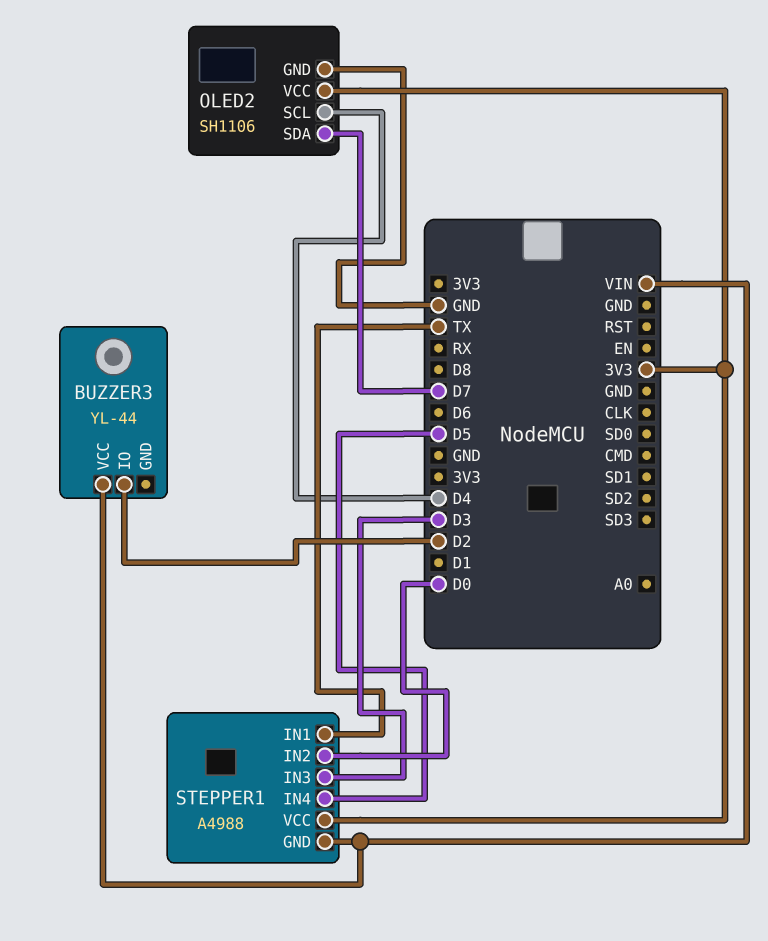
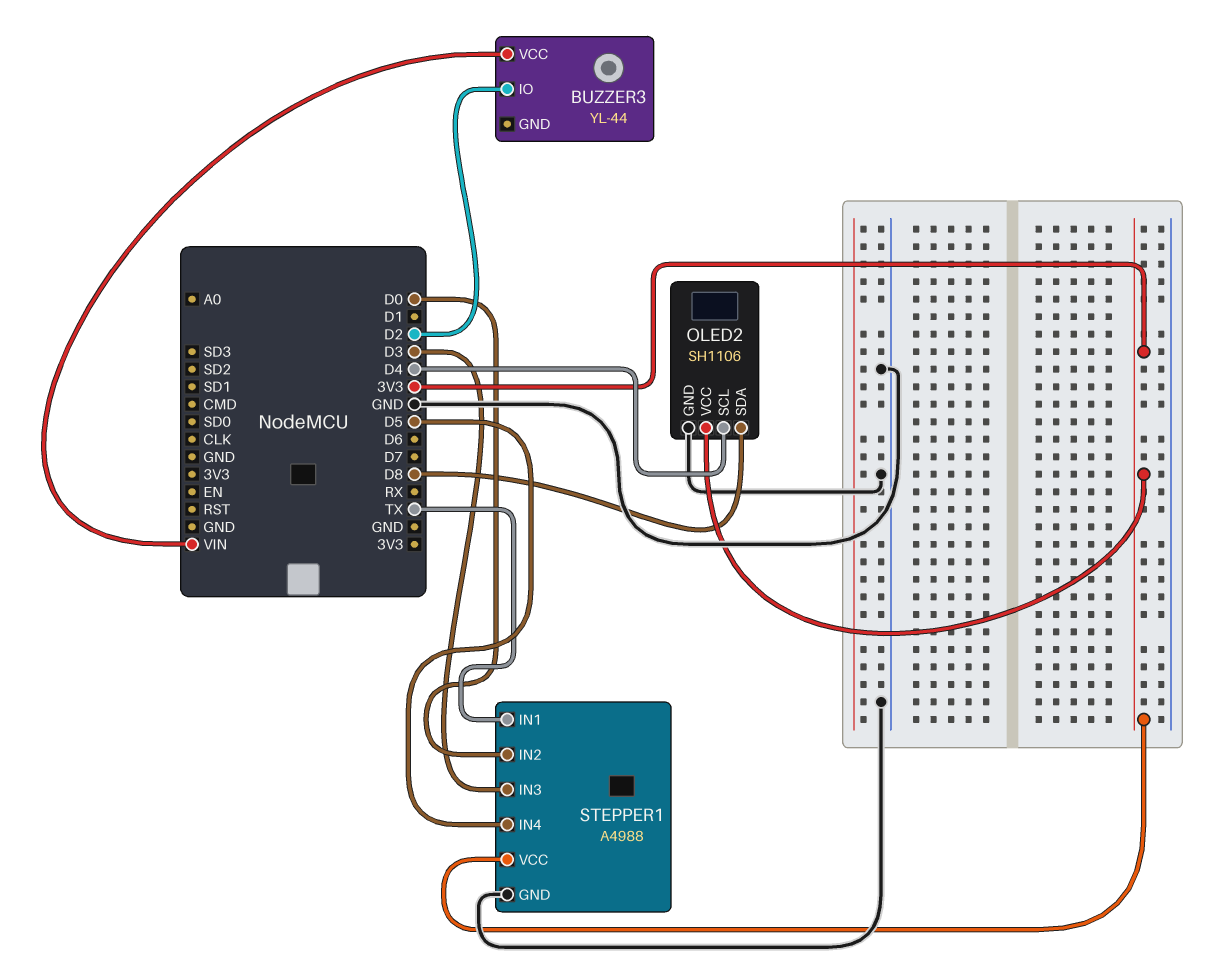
OLED2 pin SDA: D7 -> D8
STEPPER1 pin GND: VIN -> GND

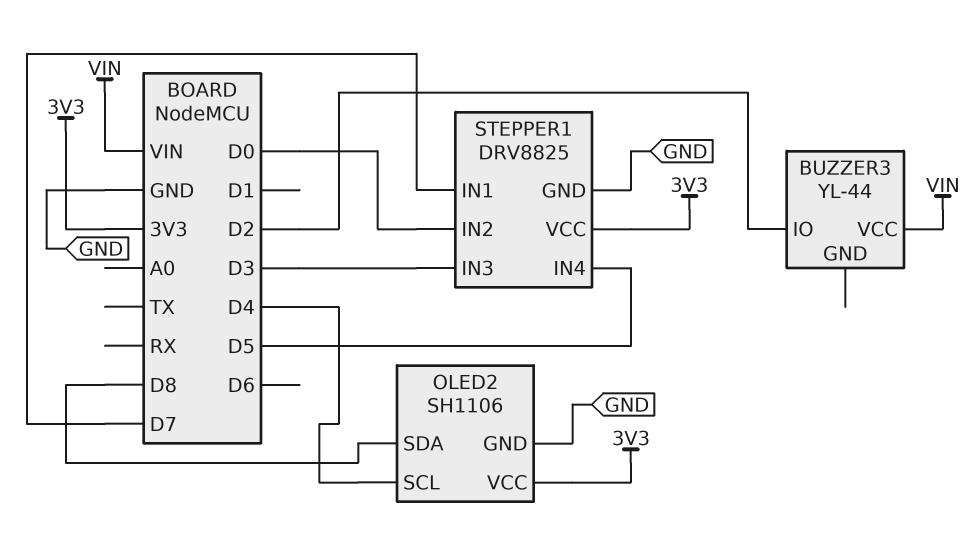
STEPPER1: A4988 -> DRV8825
STEPPER1 pin IN1: TX -> D7

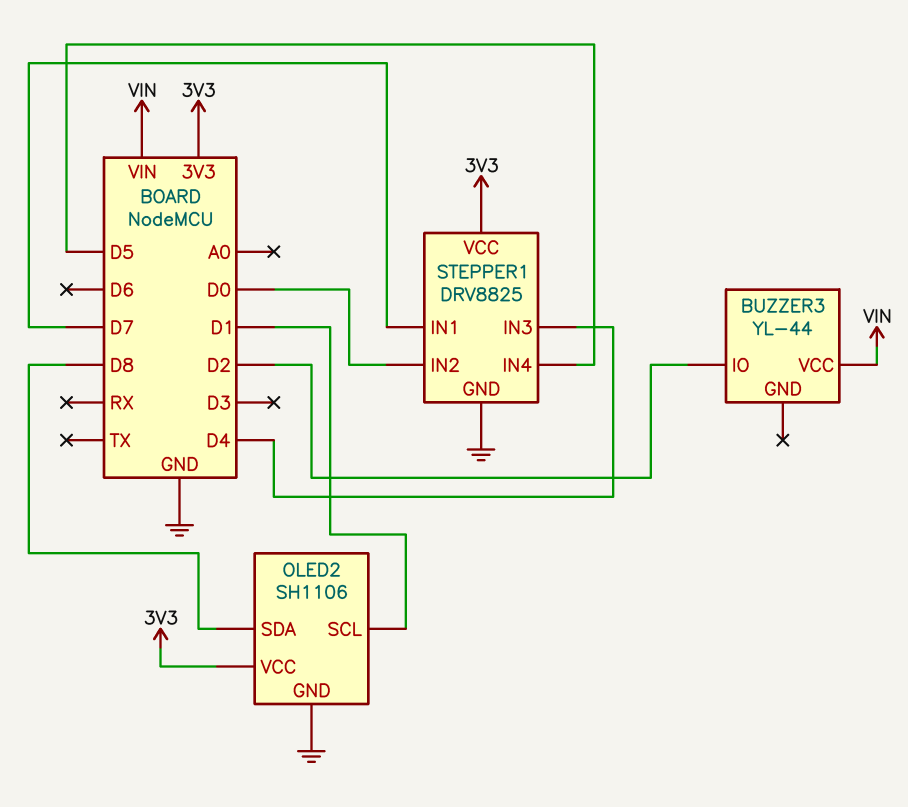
OLED2 pin SCL: D4 -> D1
STEPPER1 pin IN3: D3 -> D4

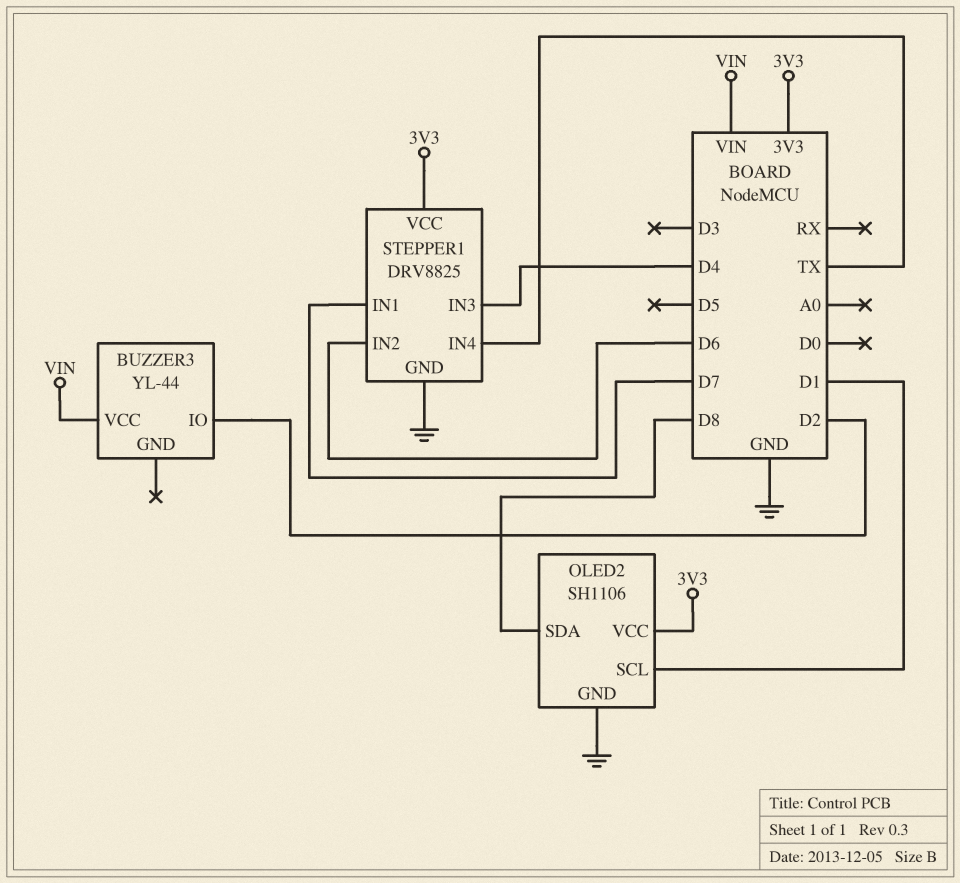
STEPPER1 pin IN2: D0 -> D6
STEPPER1 pin IN4: D5 -> TX

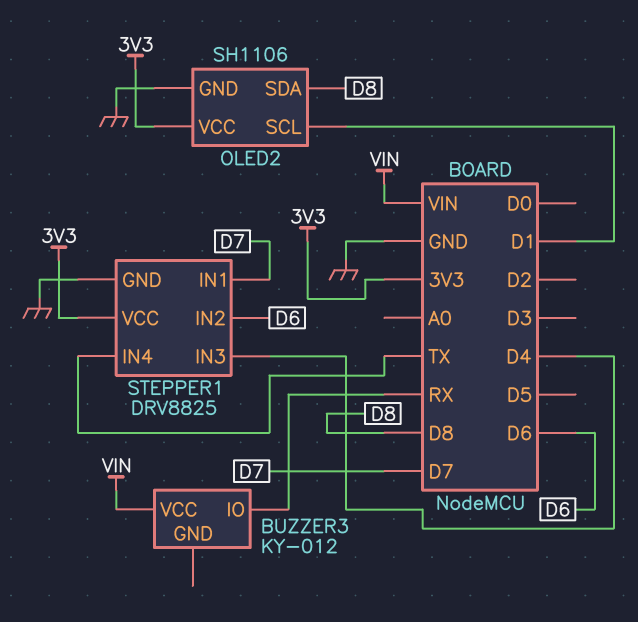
BUZZER3: YL-44 -> KY-012
BUZZER3 pin IO: D2 -> RX

